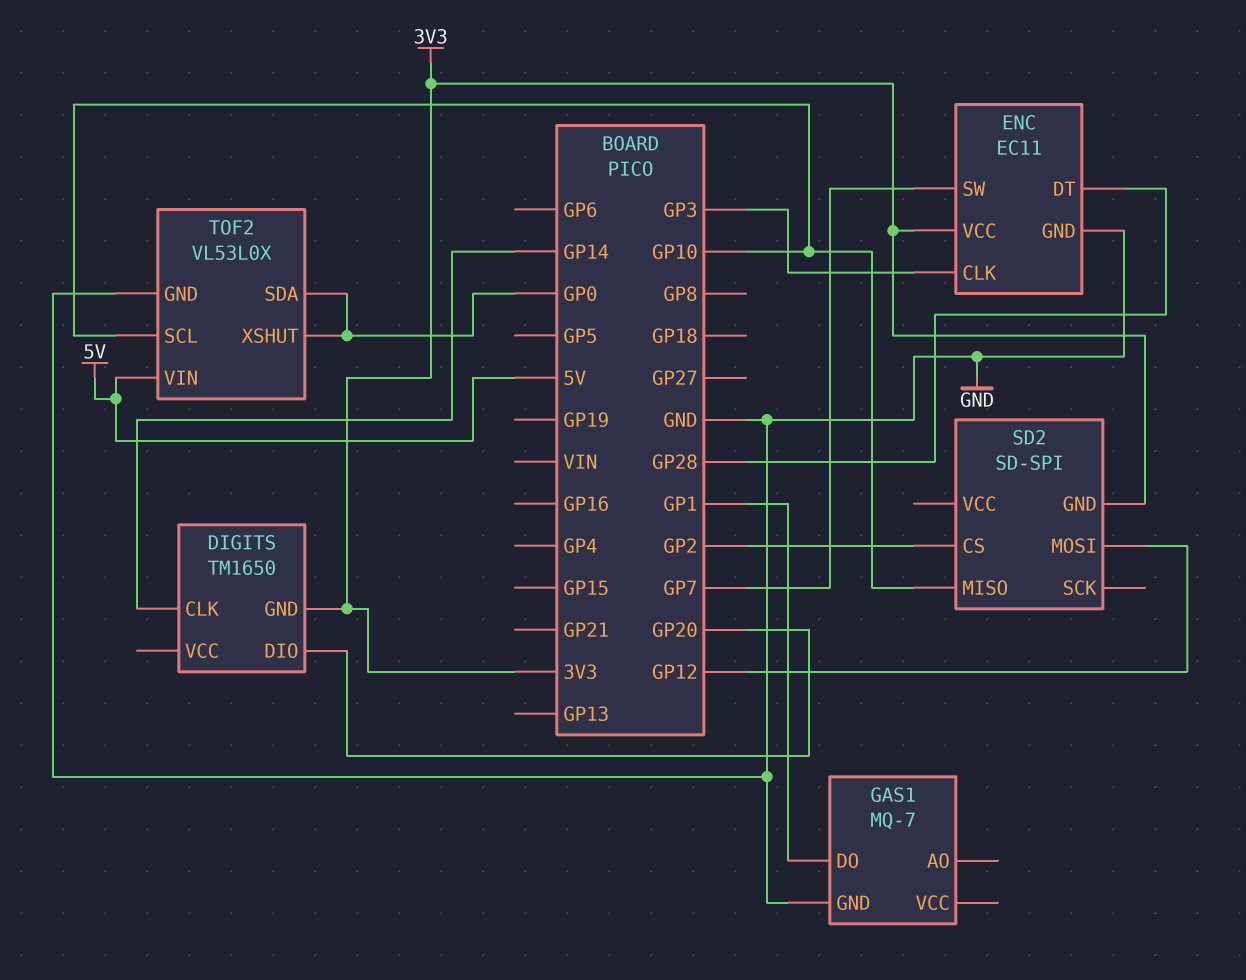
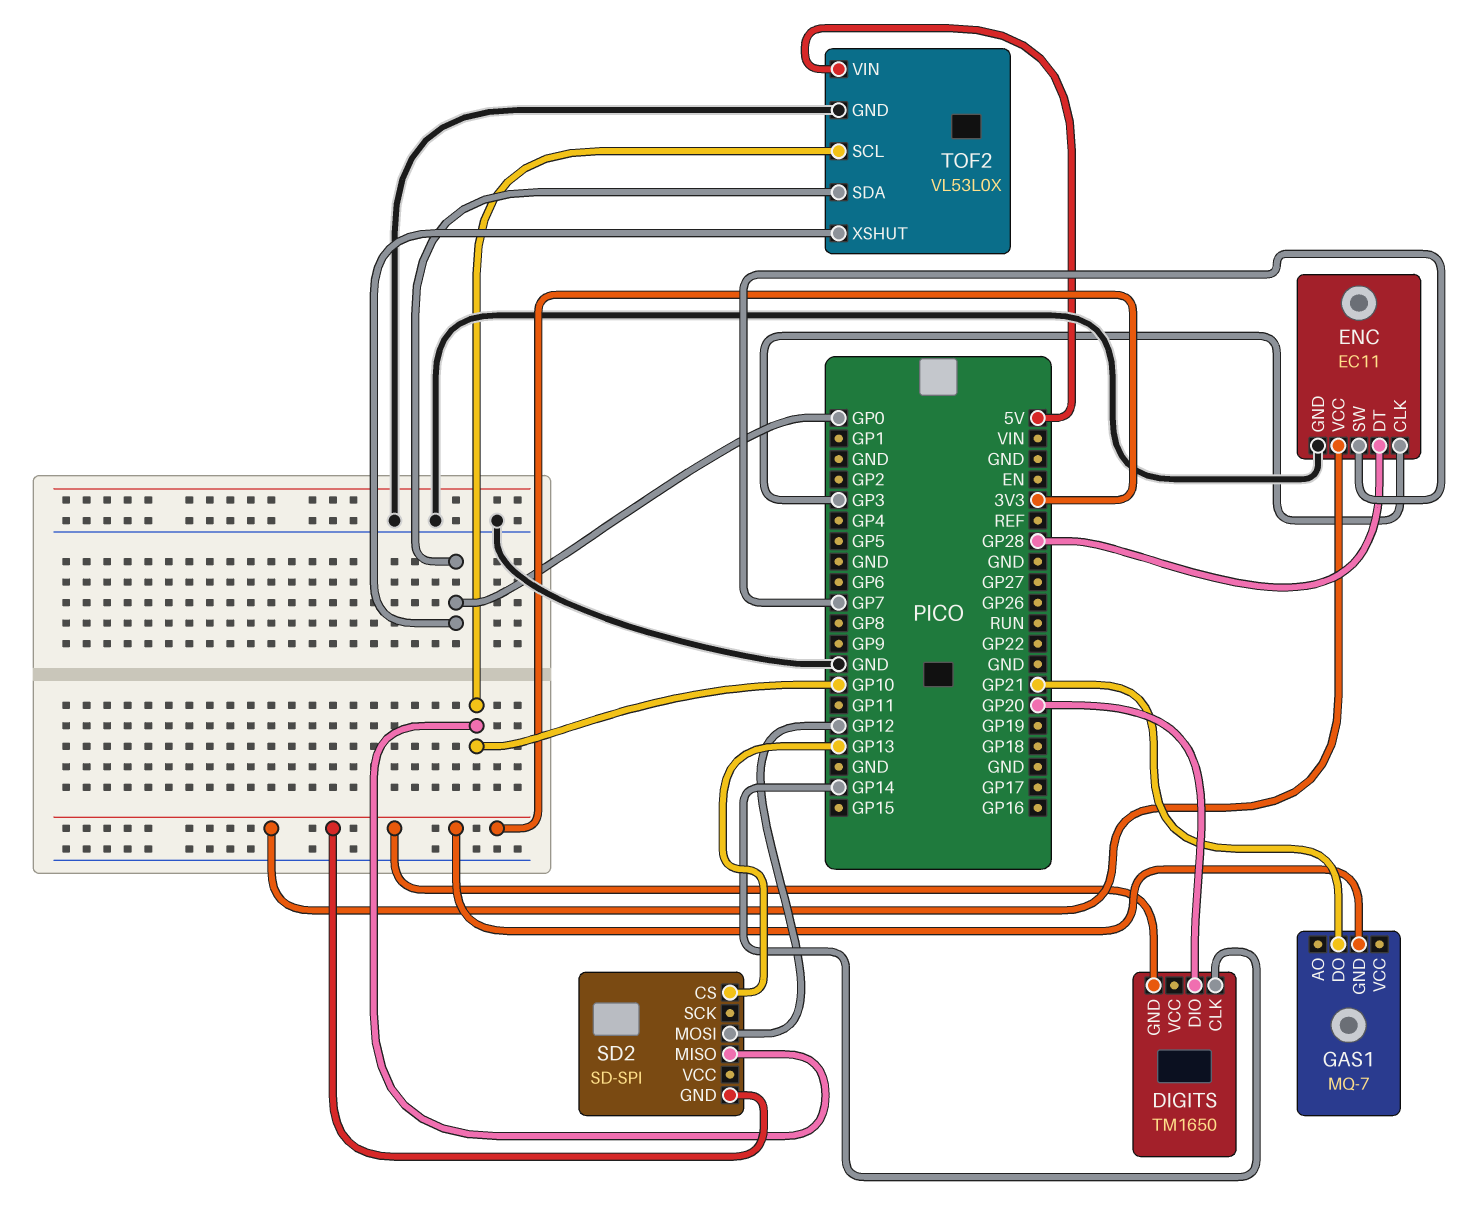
GAS1 pin DO: GP1 -> GP21
GAS1 pin GND: GND -> 3V3
SD2 pin CS: GP2 -> GP13

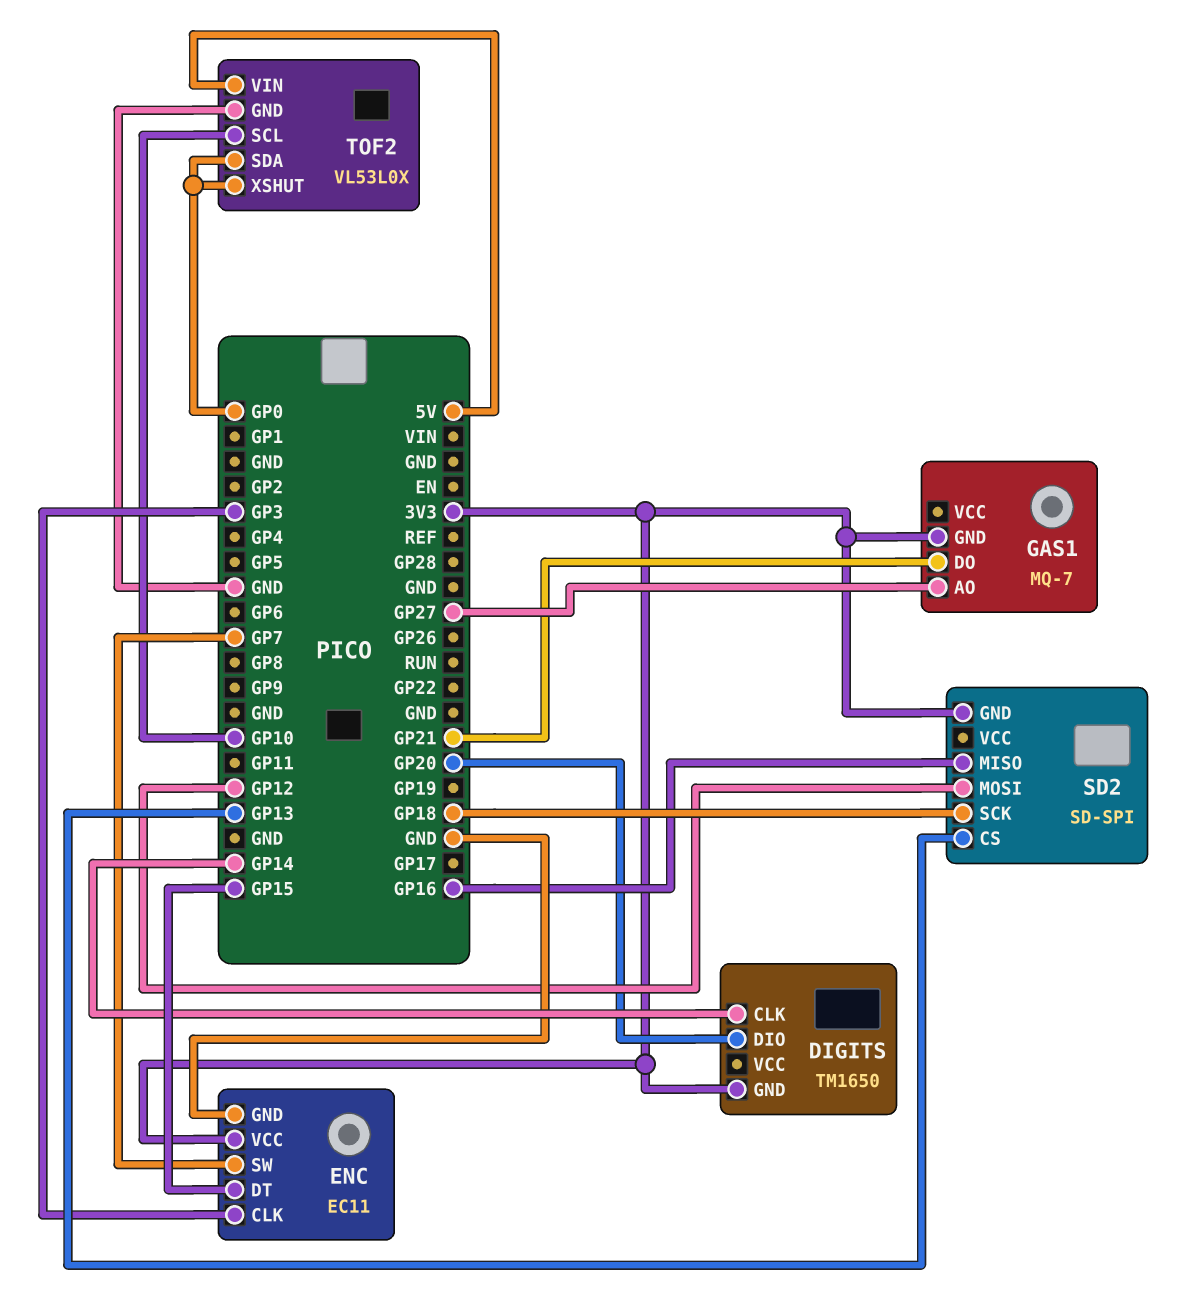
ENC pin DT: GP28 -> GP15
GAS1 pin AO: none -> GP27
SD2 pin MISO: GP10 -> GP16
SD2 pin SCK: none -> GP18

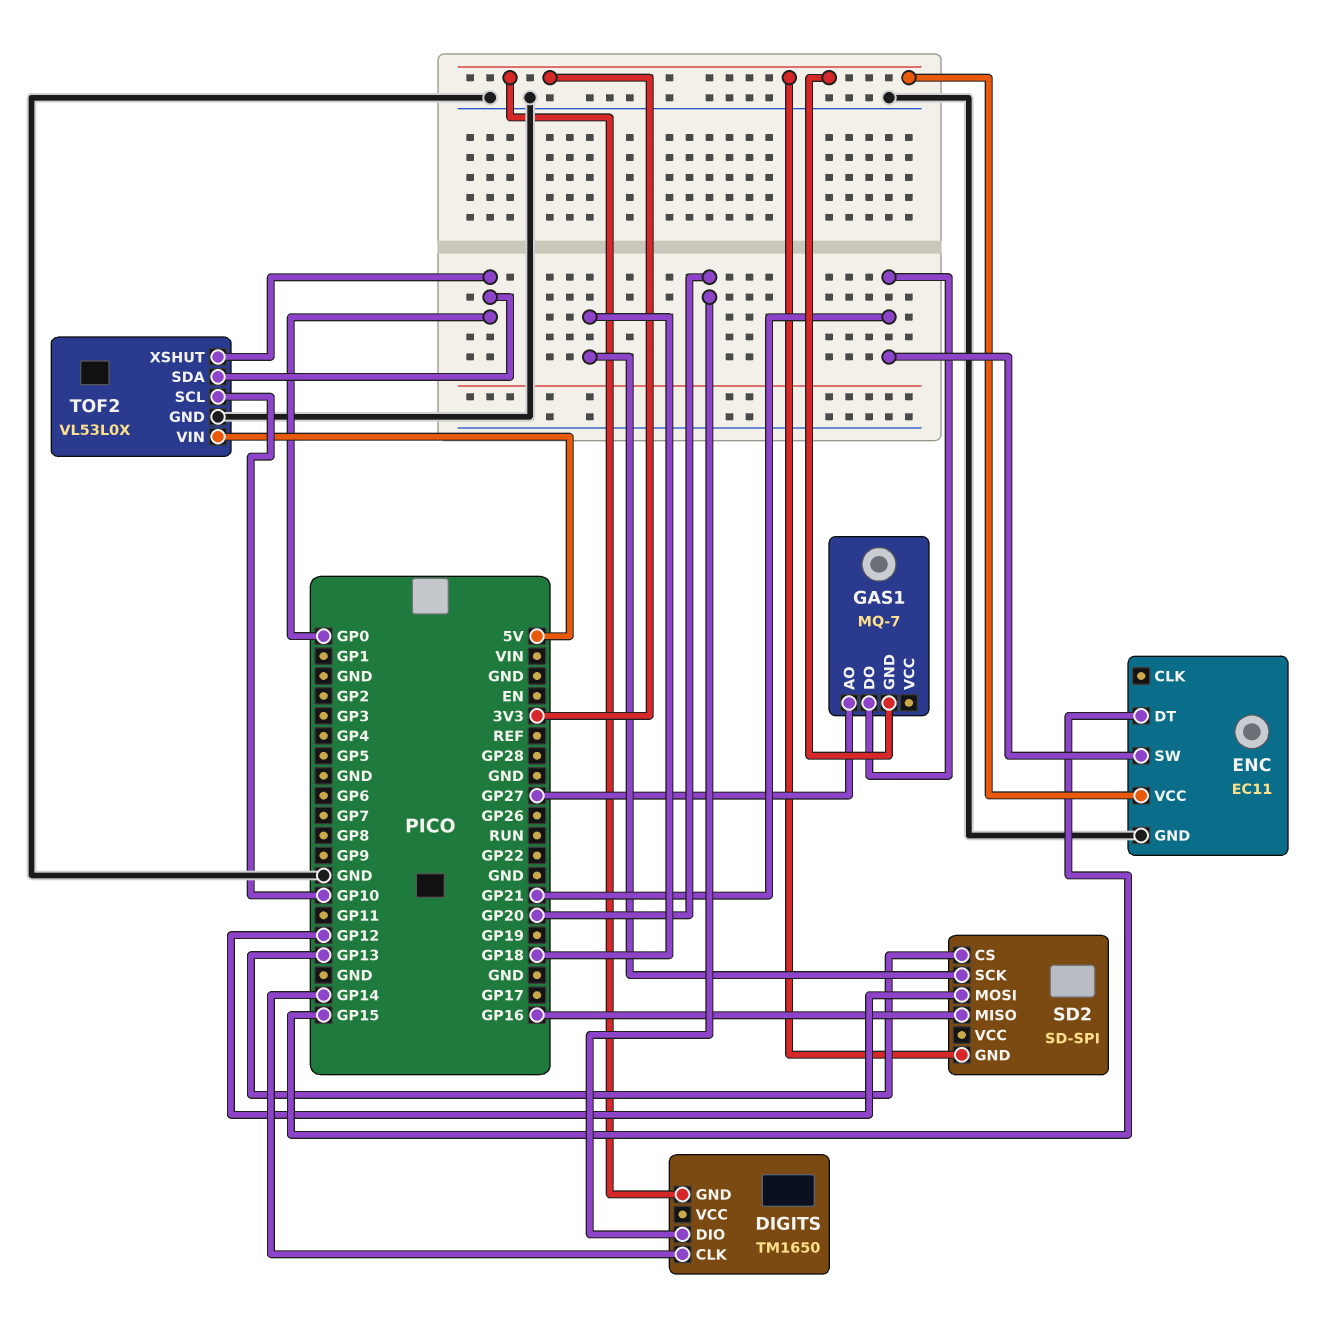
ENC pin CLK: GP3 -> none
ENC pin SW: GP7 -> GP21

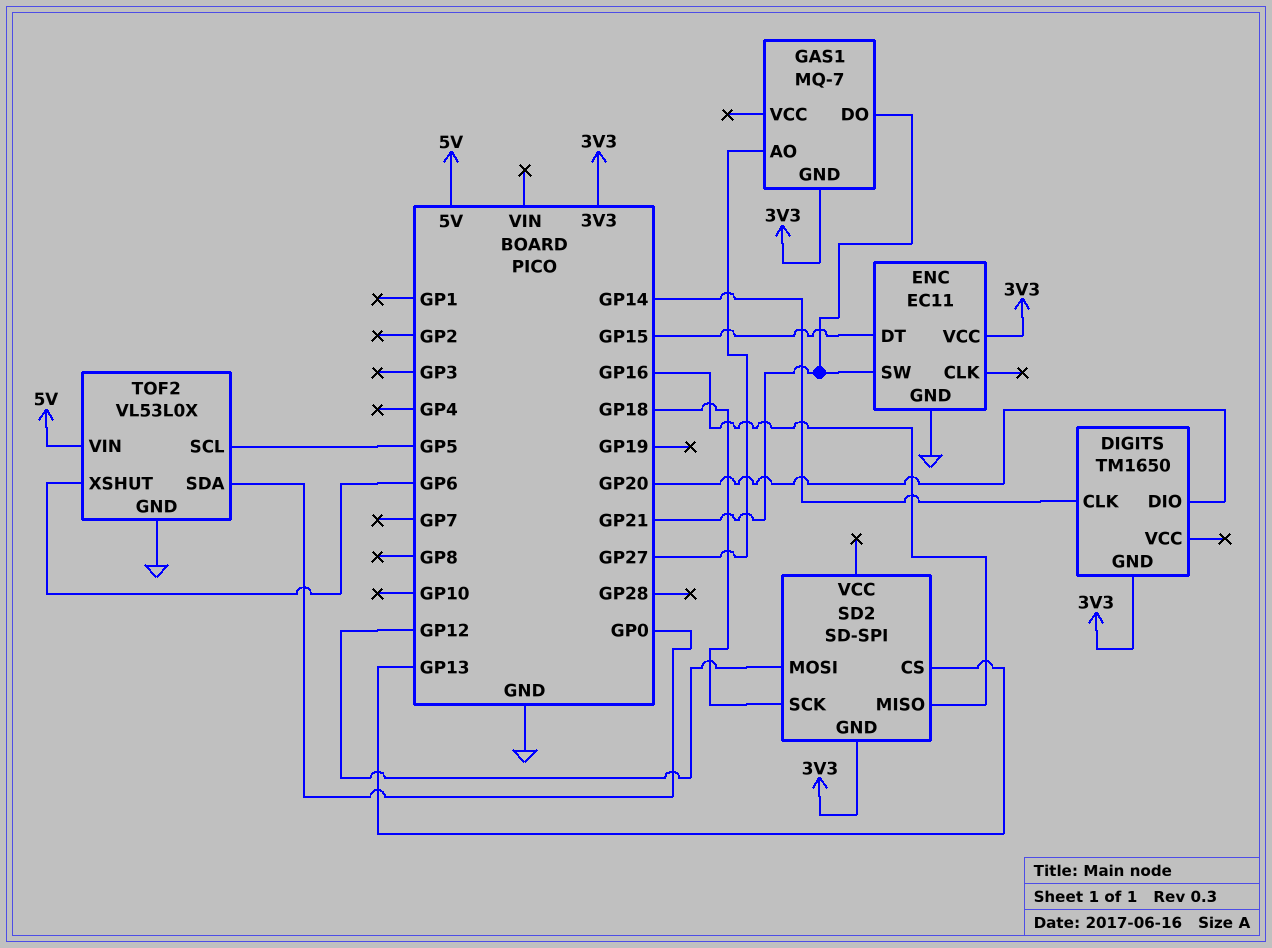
TOF2 pin SCL: GP10 -> GP5
TOF2 pin XSHUT: GP0 -> GP6

